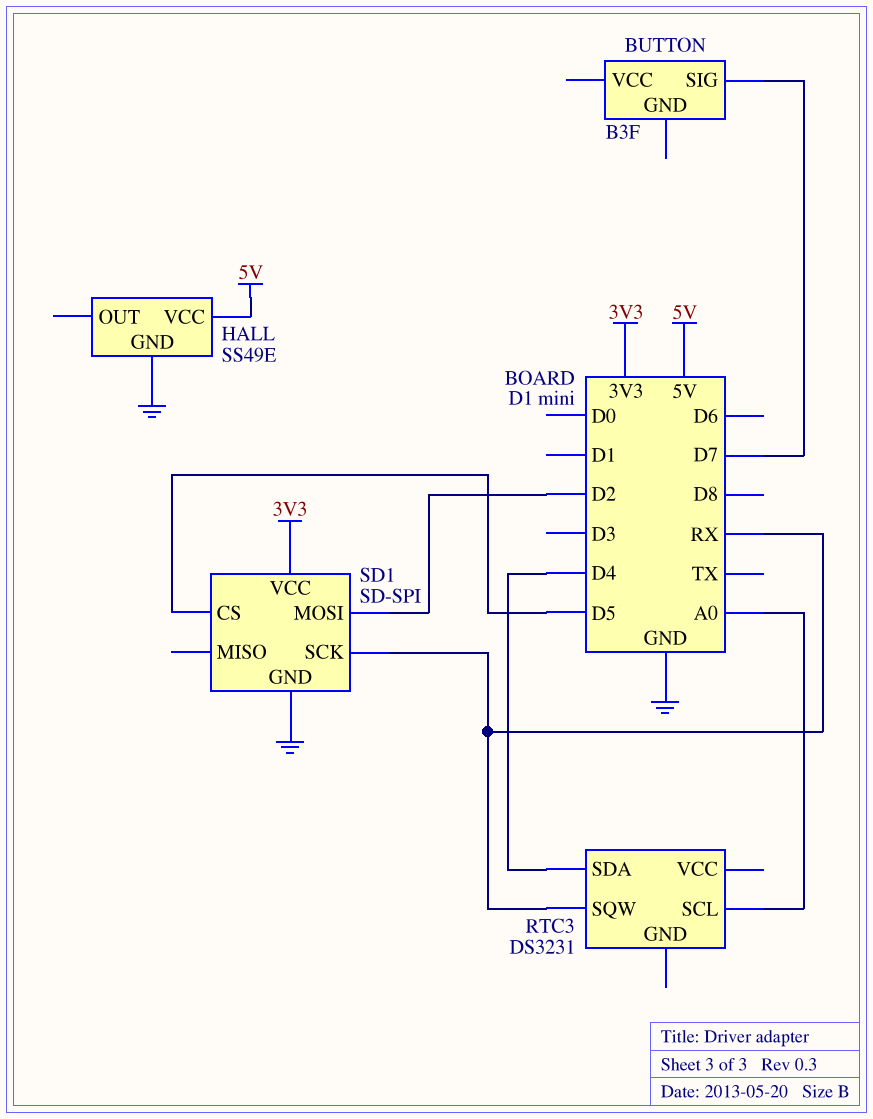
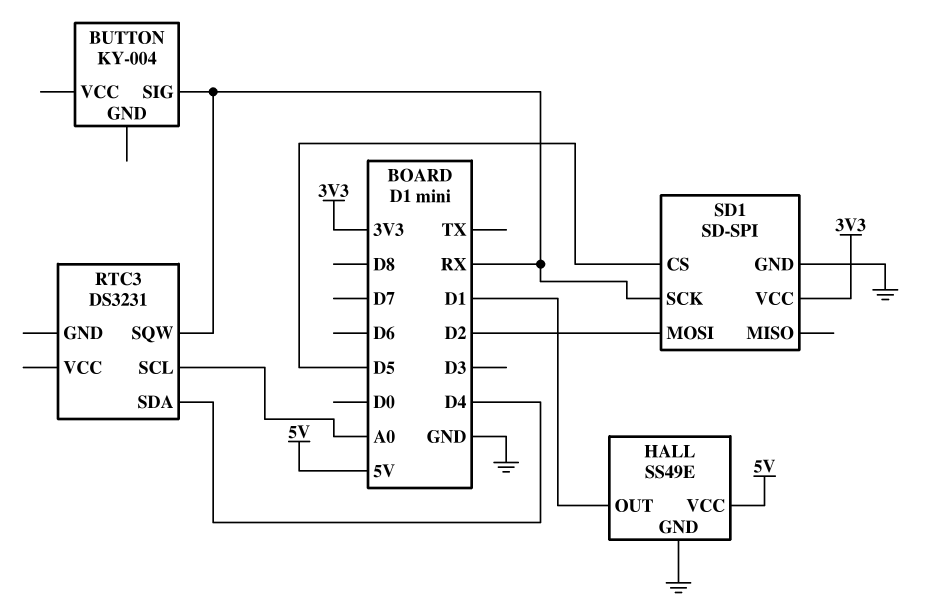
BUTTON: B3F -> KY-004
BUTTON pin SIG: D7 -> RX
HALL pin OUT: none -> D1

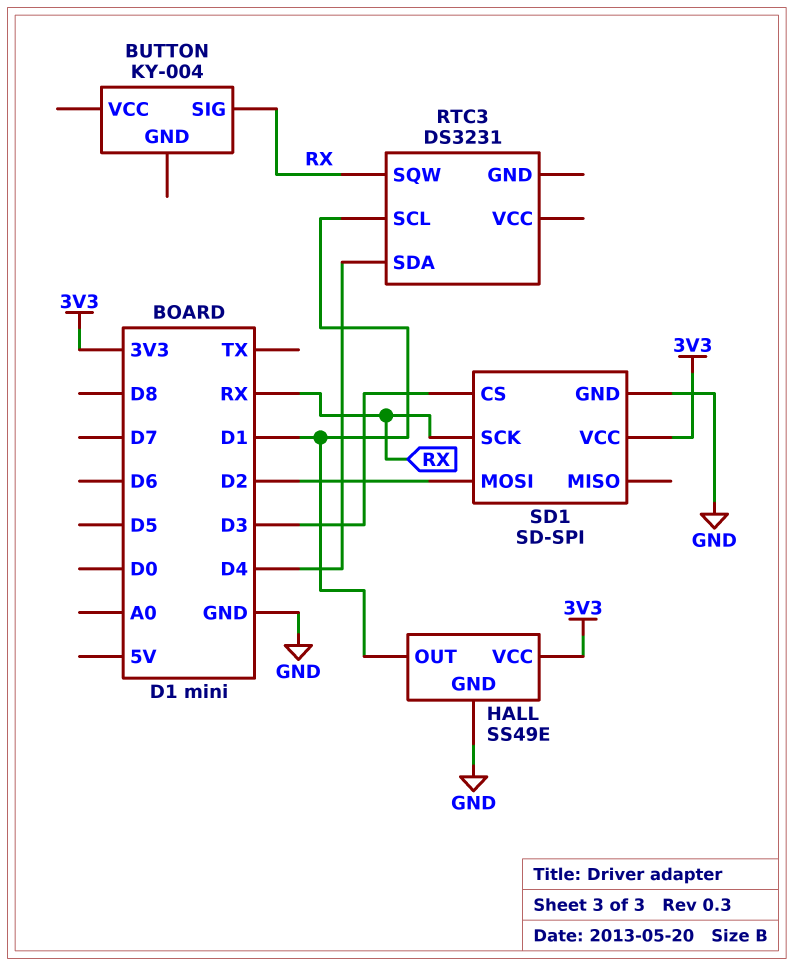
HALL pin VCC: 5V -> 3V3
RTC3 pin SCL: A0 -> D1
SD1 pin CS: D5 -> D3

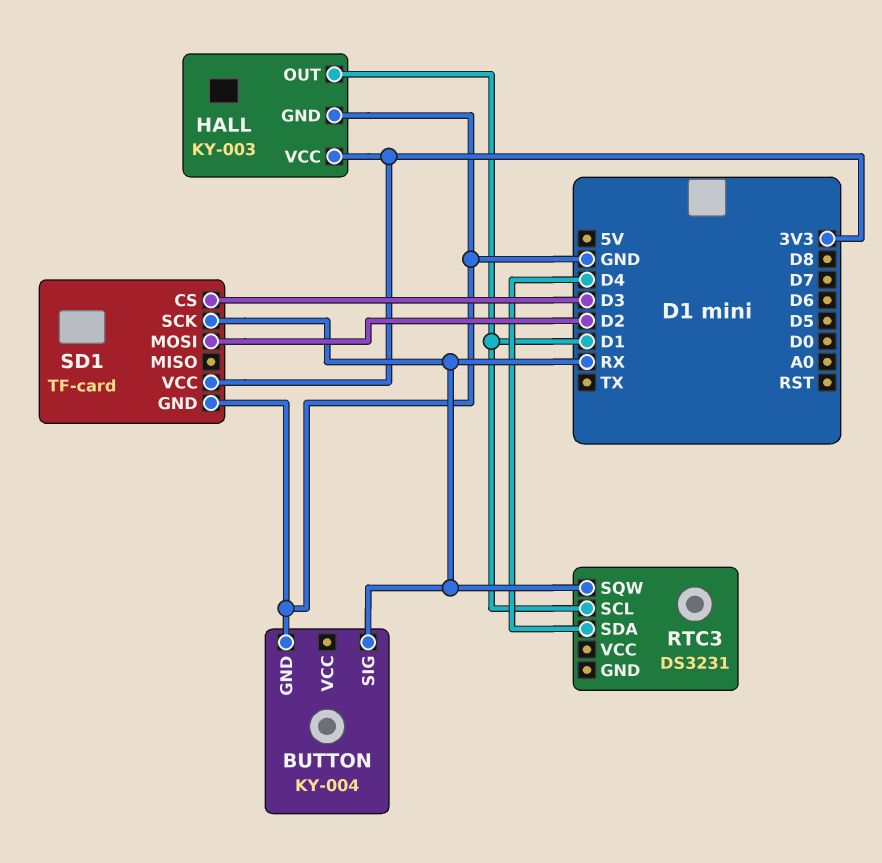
BUTTON pin GND: none -> GND
HALL: SS49E -> KY-003
SD1: SD-SPI -> TF-card

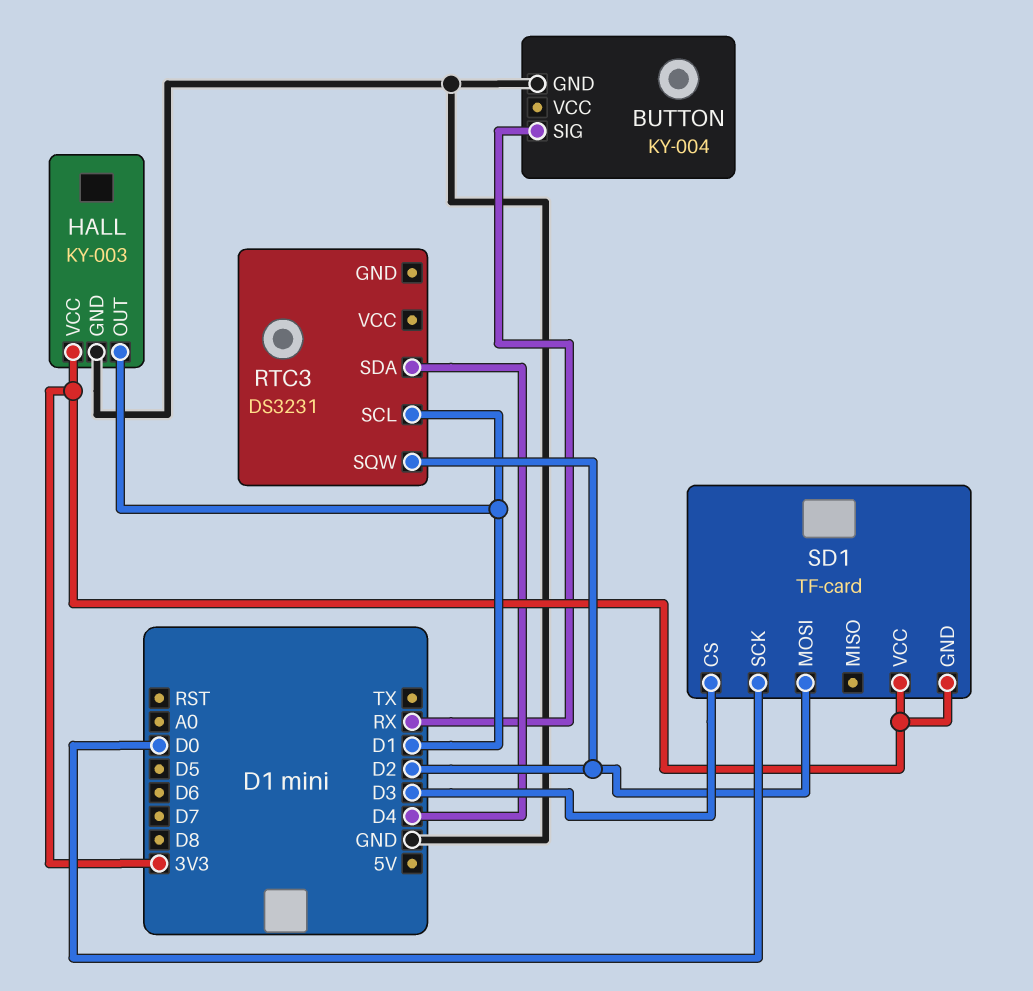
RTC3 pin SQW: RX -> D2
SD1 pin GND: GND -> 3V3
SD1 pin SCK: RX -> D0

